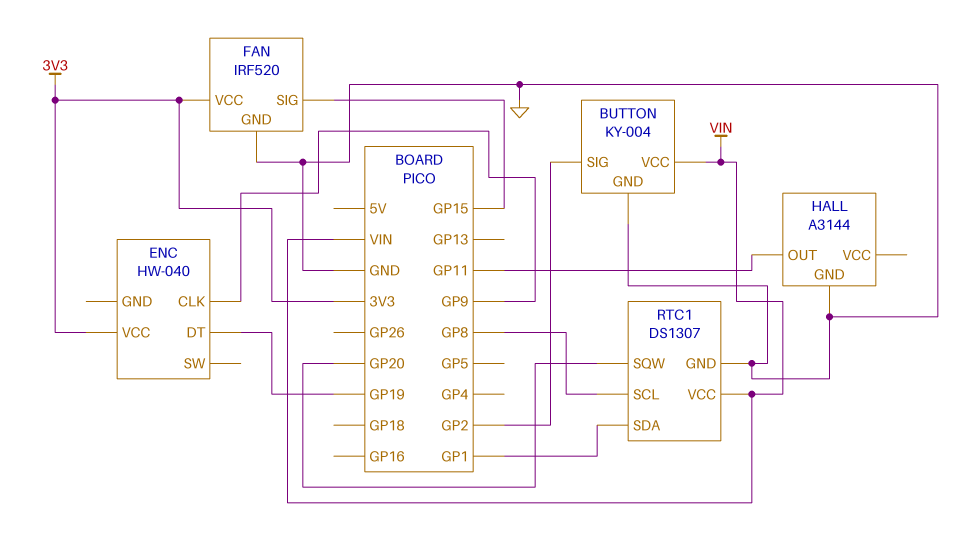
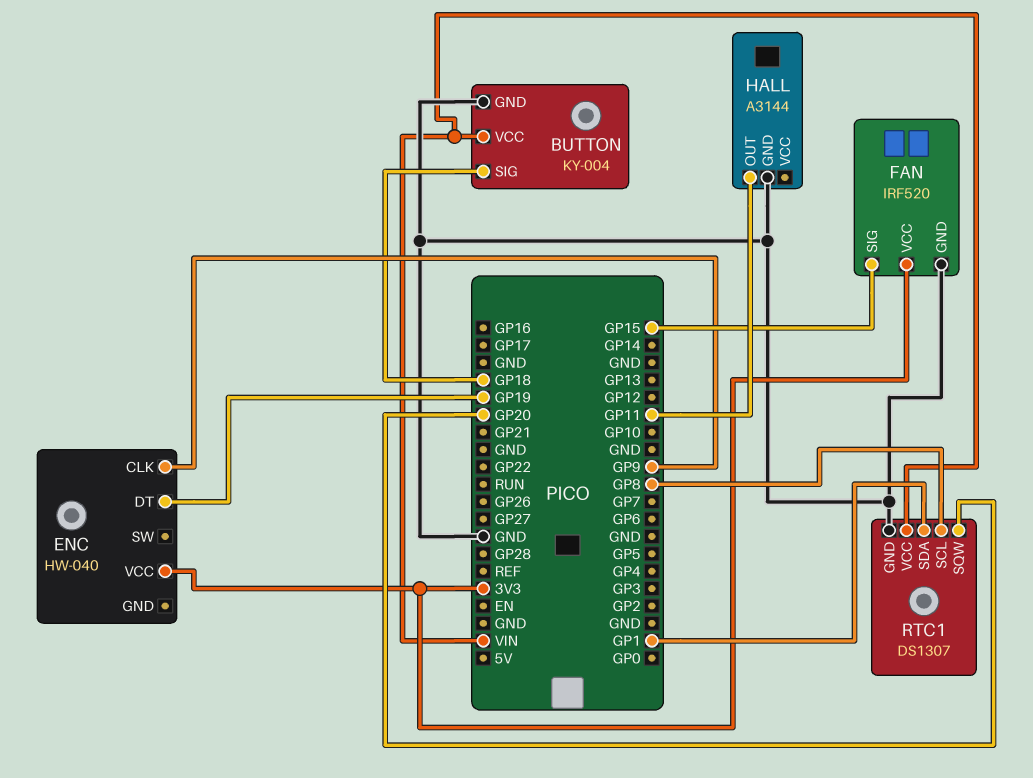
BUTTON pin SIG: GP2 -> GP18

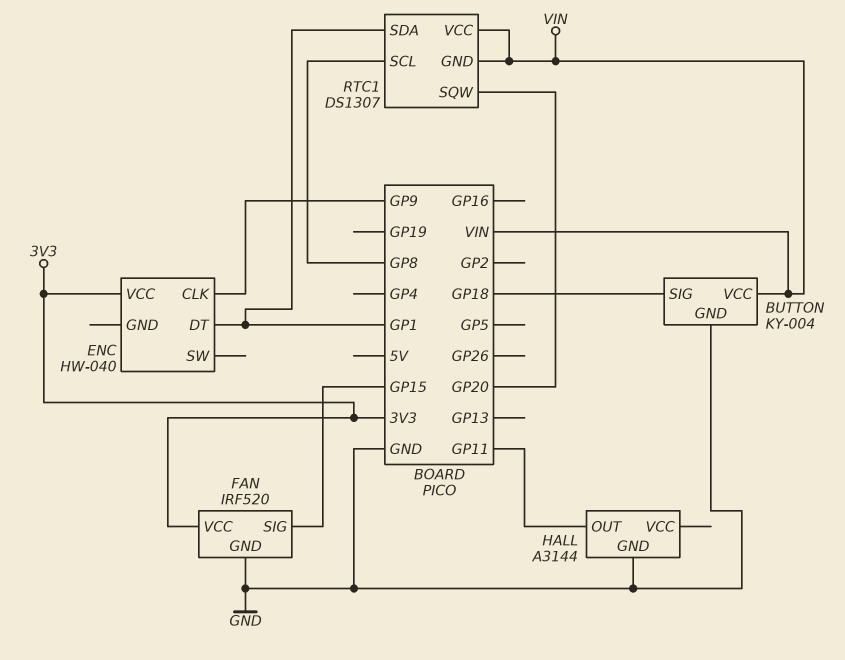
ENC pin DT: GP19 -> GP1
RTC1 pin GND: GND -> VIN

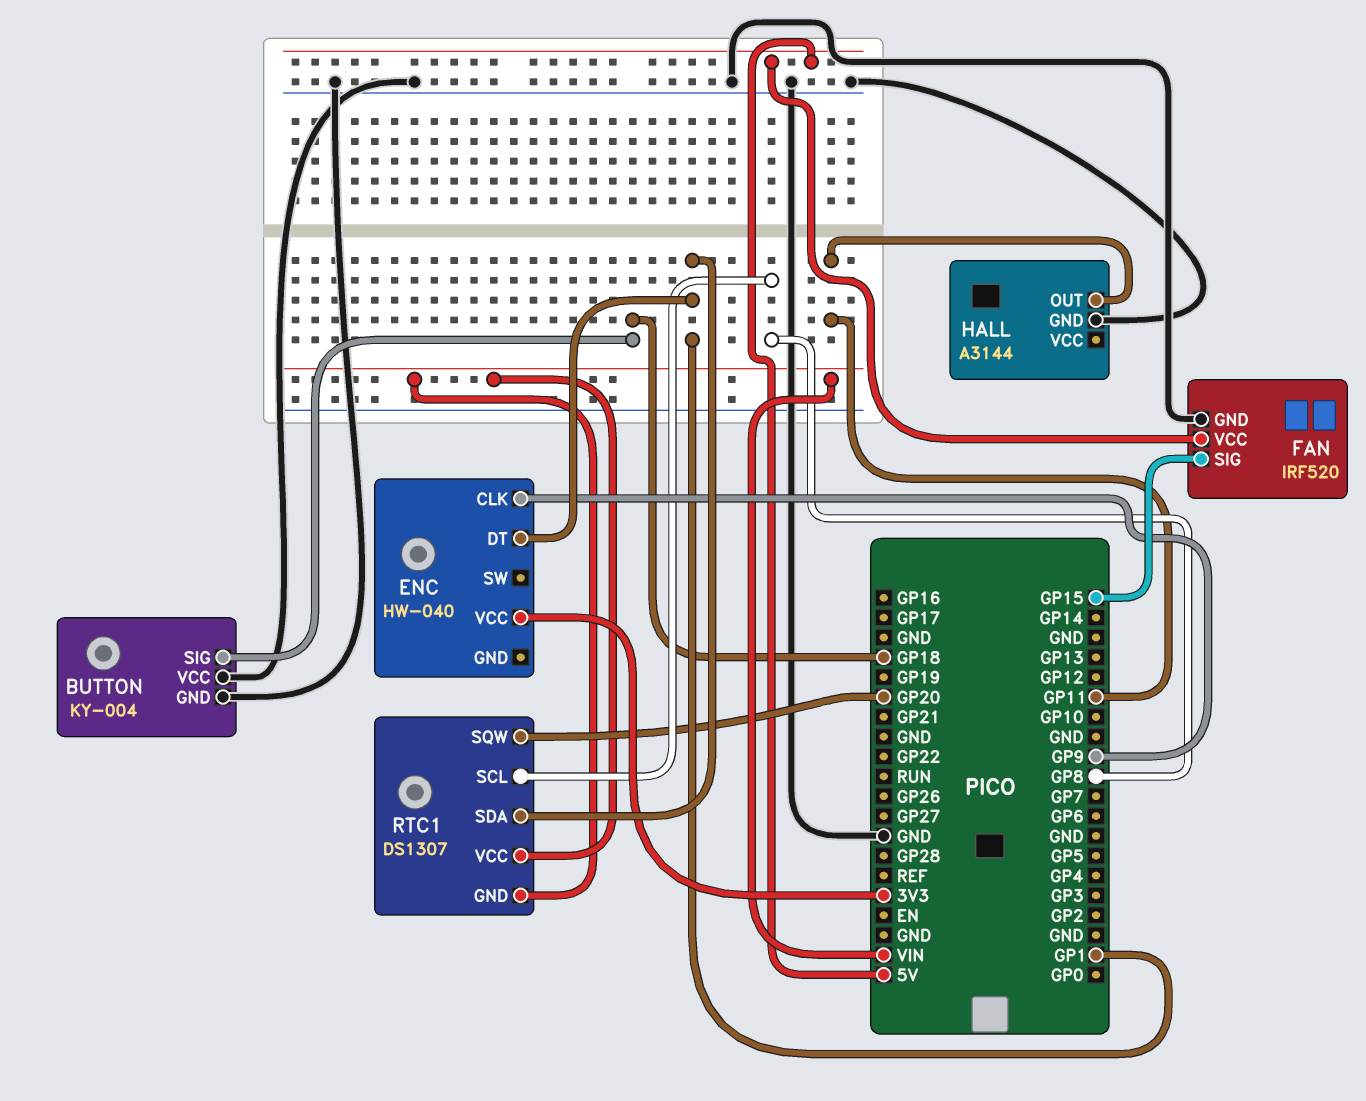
BUTTON pin VCC: VIN -> GND
FAN pin VCC: 3V3 -> 5V

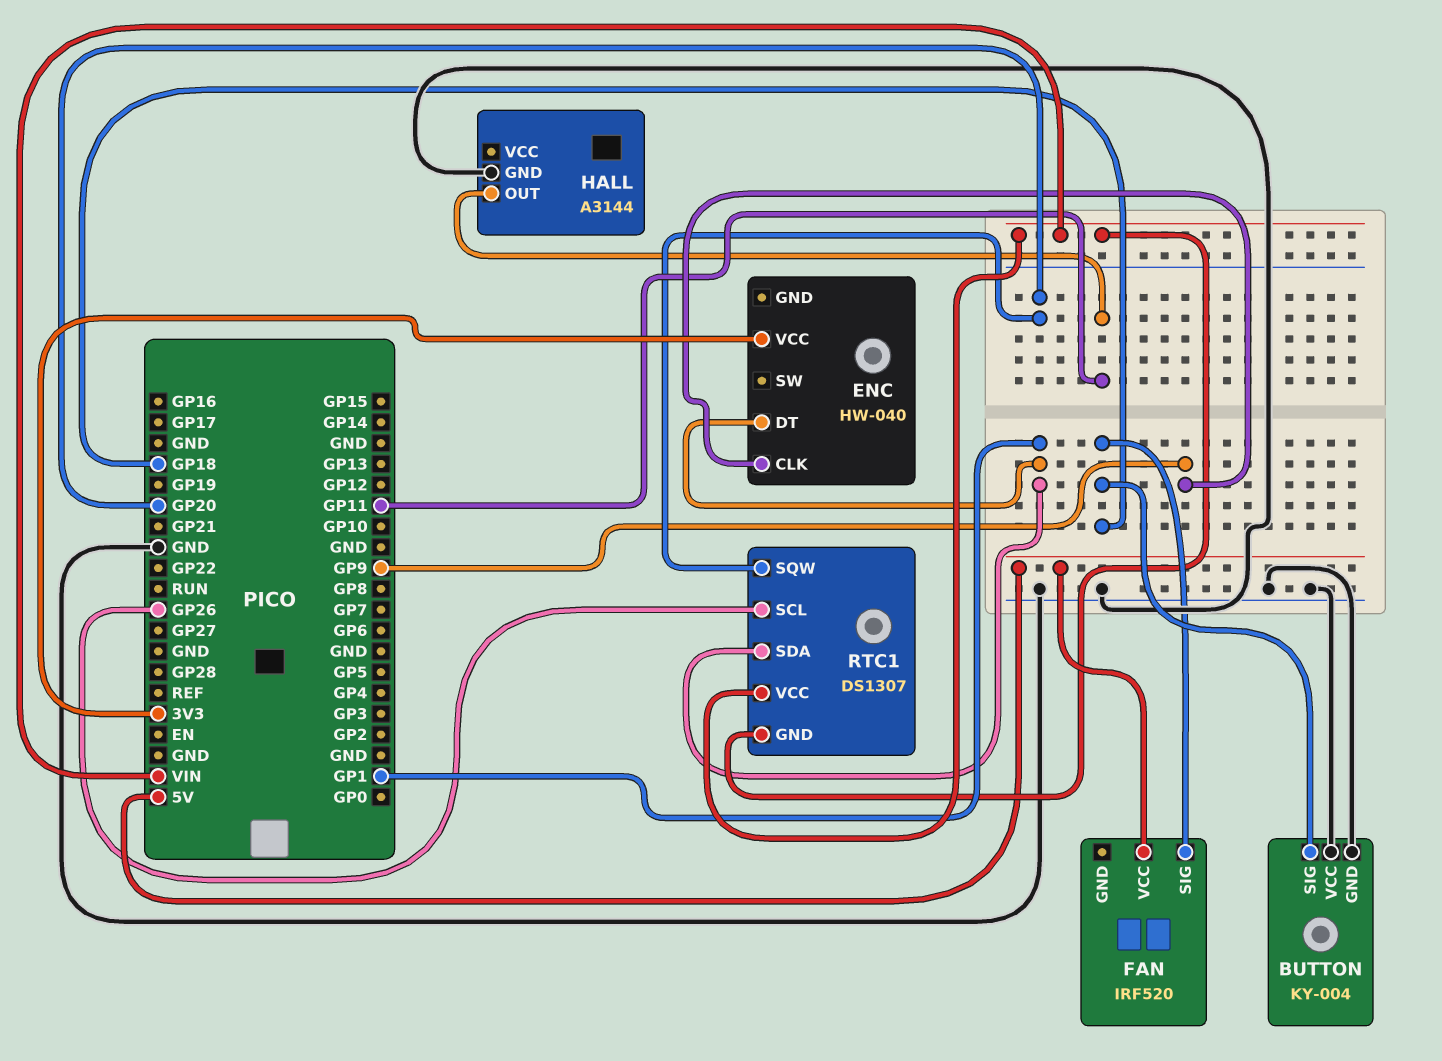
FAN pin GND: GND -> none
FAN pin SIG: GP15 -> GP18
RTC1 pin SCL: GP8 -> GP26

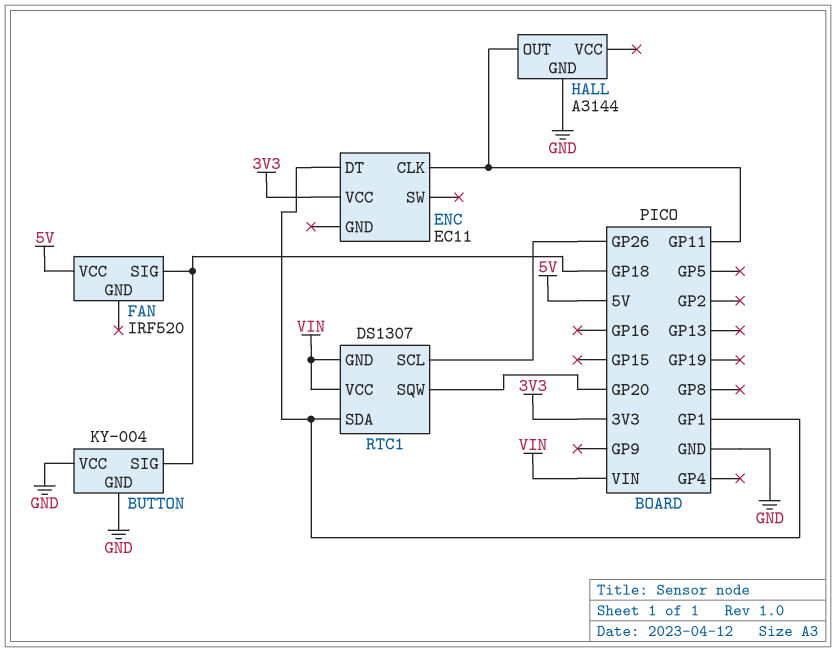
ENC: HW-040 -> EC11
ENC pin CLK: GP9 -> GP11

